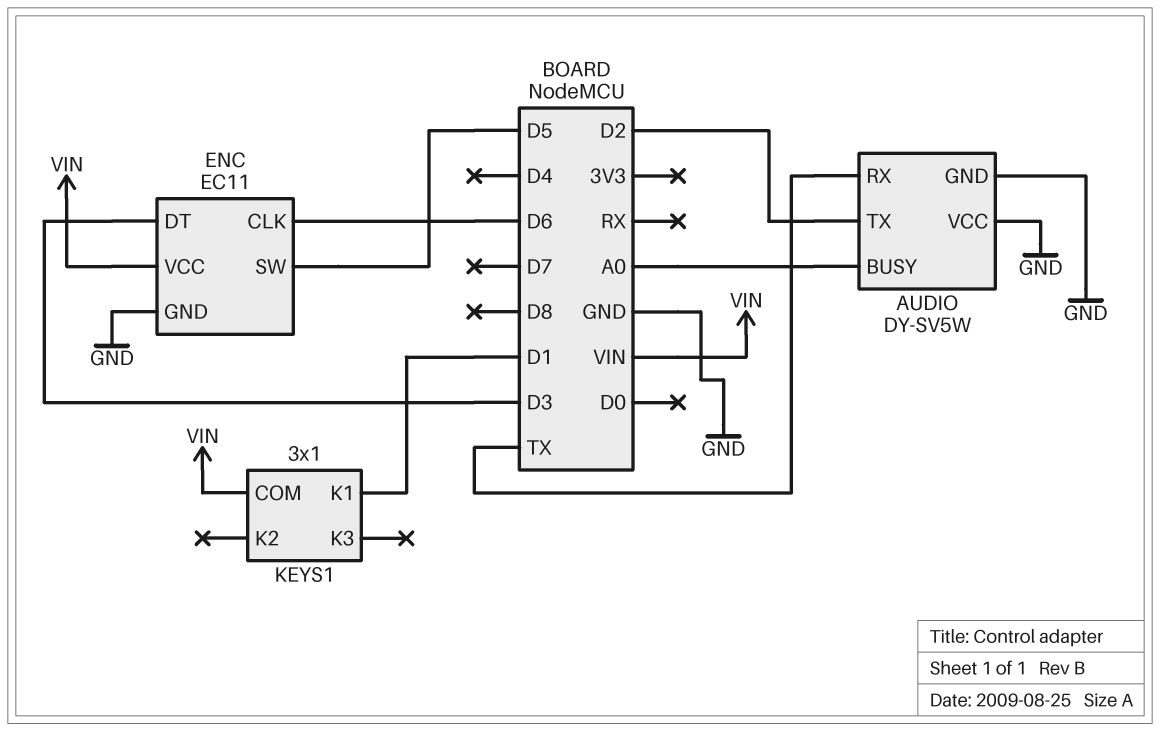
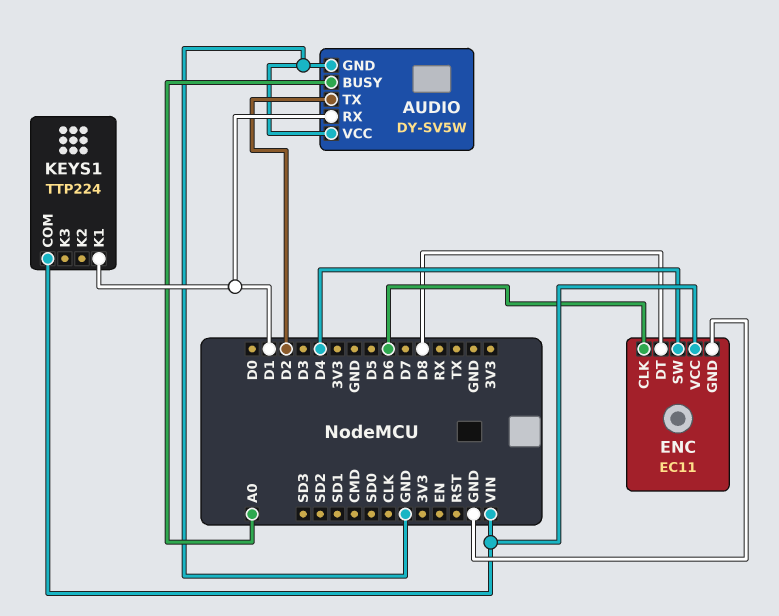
AUDIO pin RX: TX -> D1
ENC pin DT: D3 -> D8
ENC pin SW: D5 -> D4
KEYS1: 3x1 -> TTP224

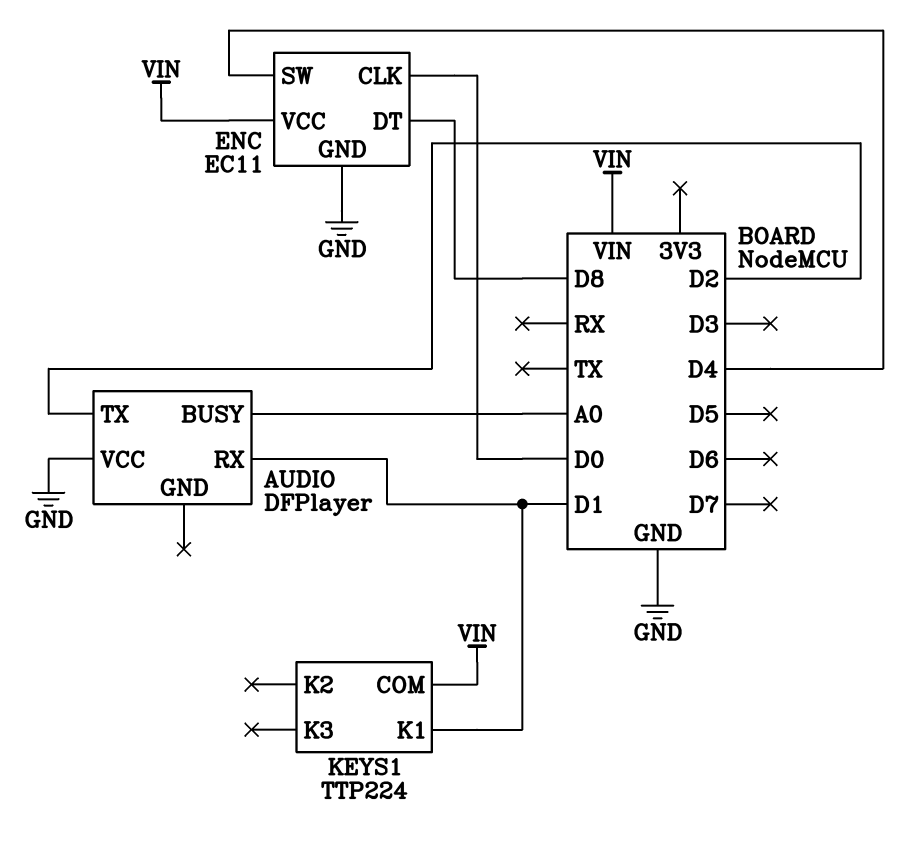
AUDIO: DY-SV5W -> DFPlayer
AUDIO pin GND: GND -> none
ENC pin CLK: D6 -> D0

